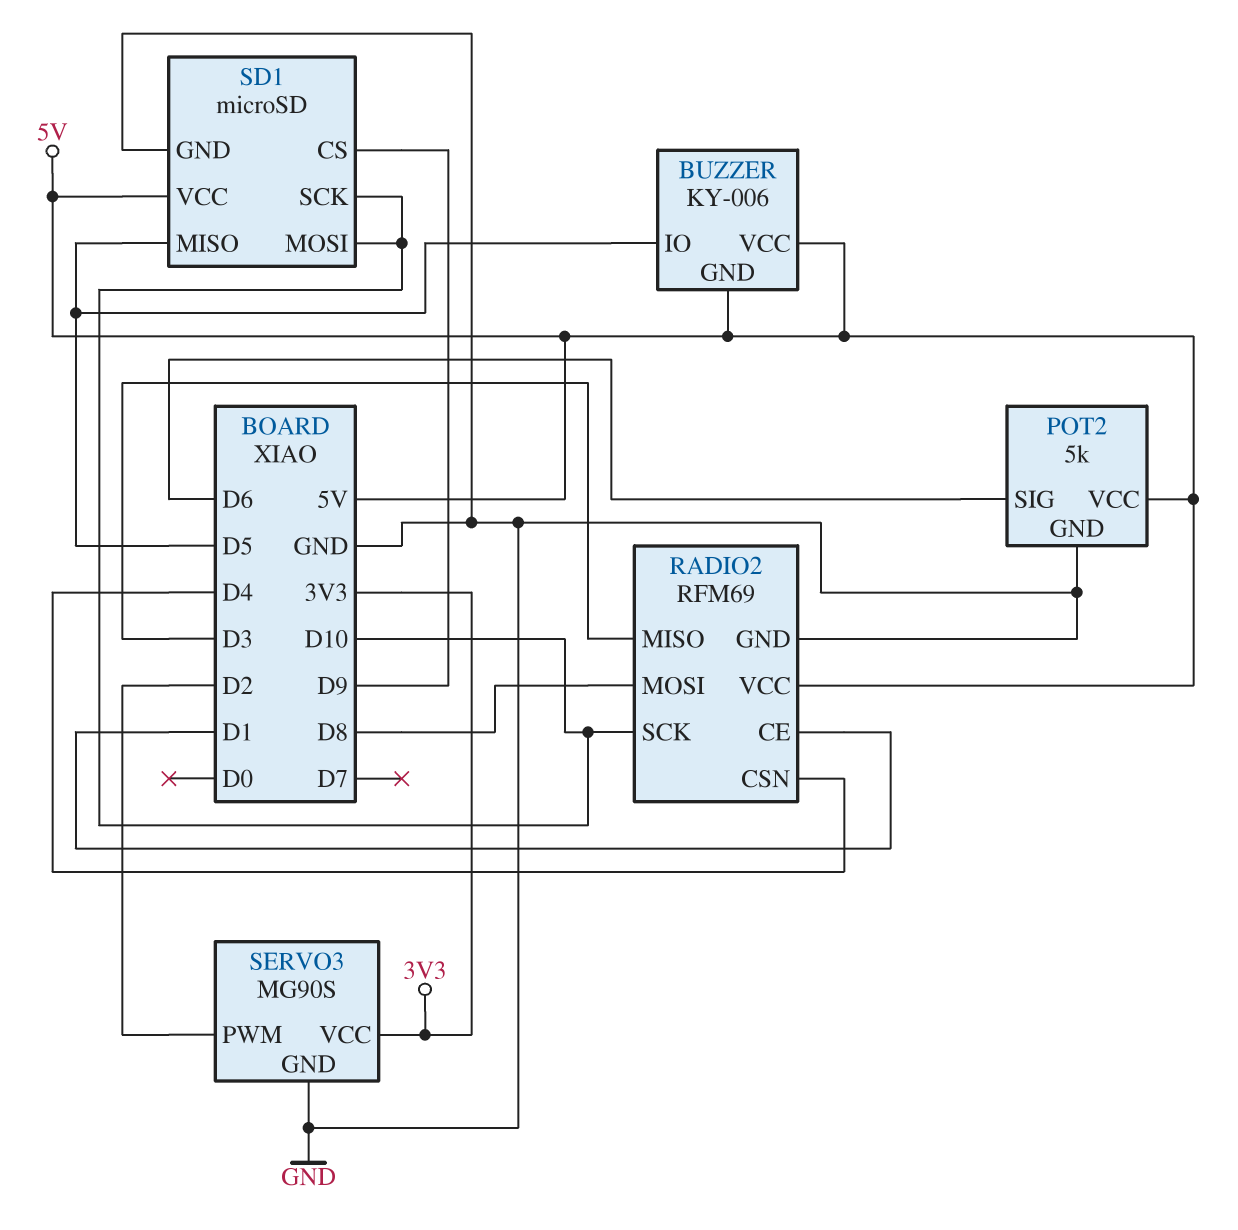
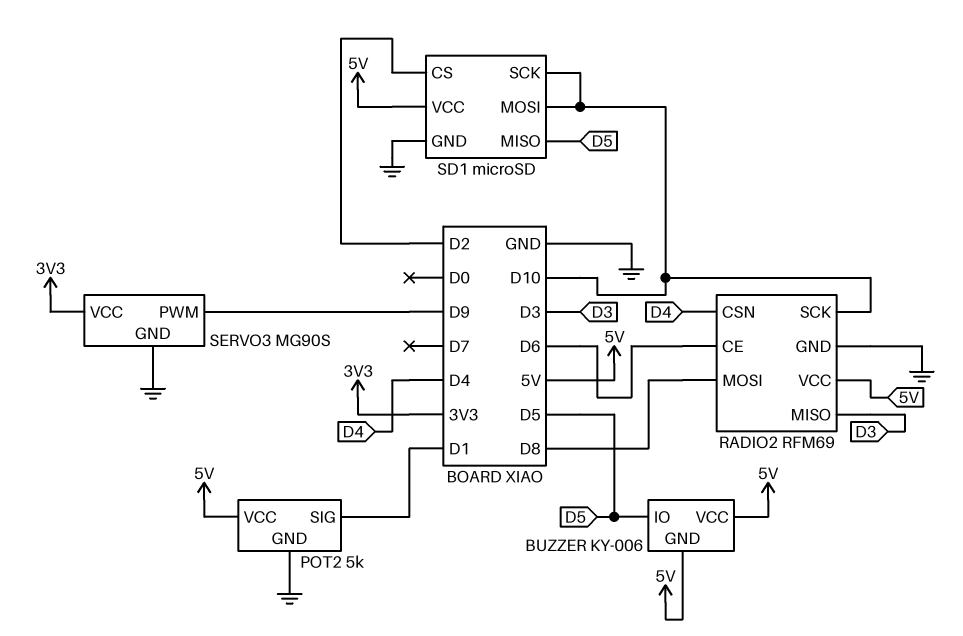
POT2 pin SIG: D6 -> D1
RADIO2 pin CE: D1 -> D6
SD1 pin CS: D9 -> D2
SERVO3 pin PWM: D2 -> D9

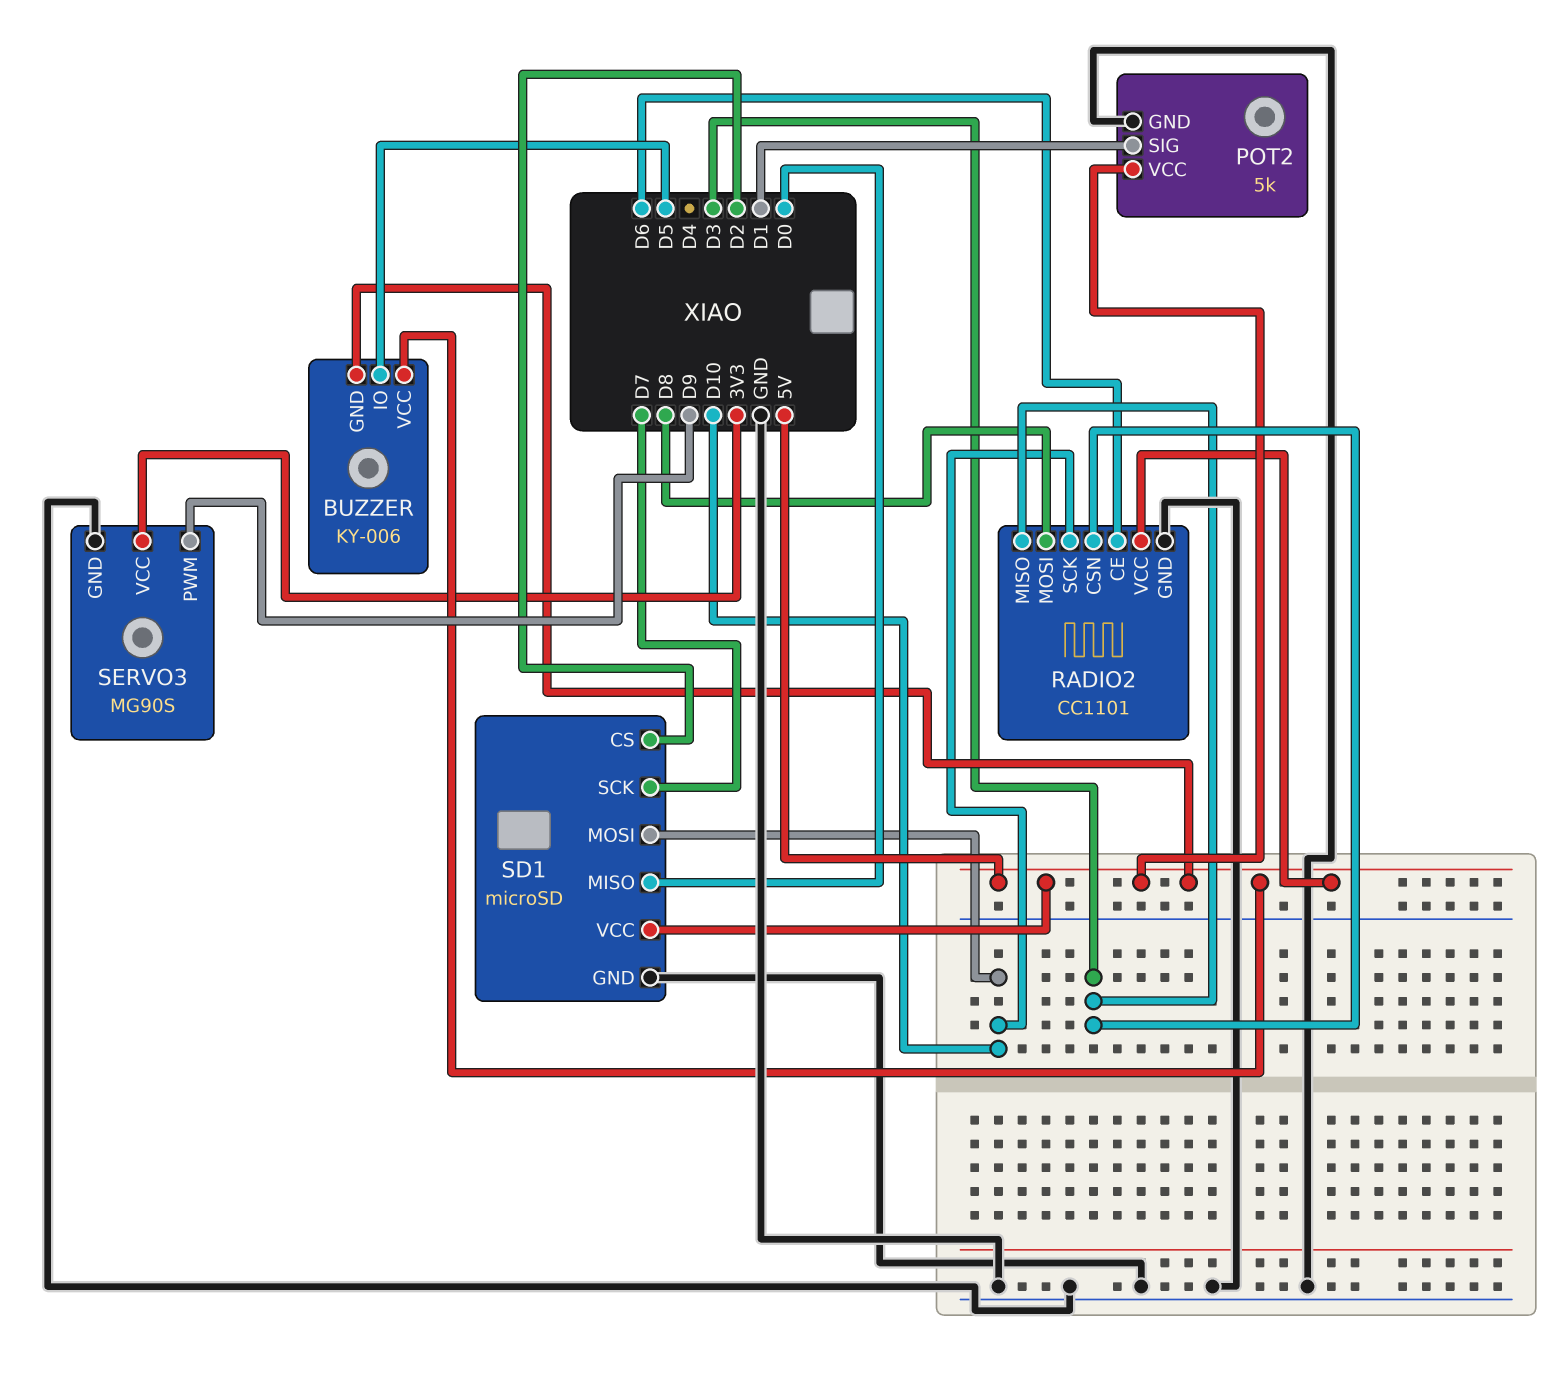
RADIO2: RFM69 -> CC1101
RADIO2 pin CSN: D4 -> D3
SD1 pin MISO: D5 -> D0
SD1 pin SCK: D10 -> D7

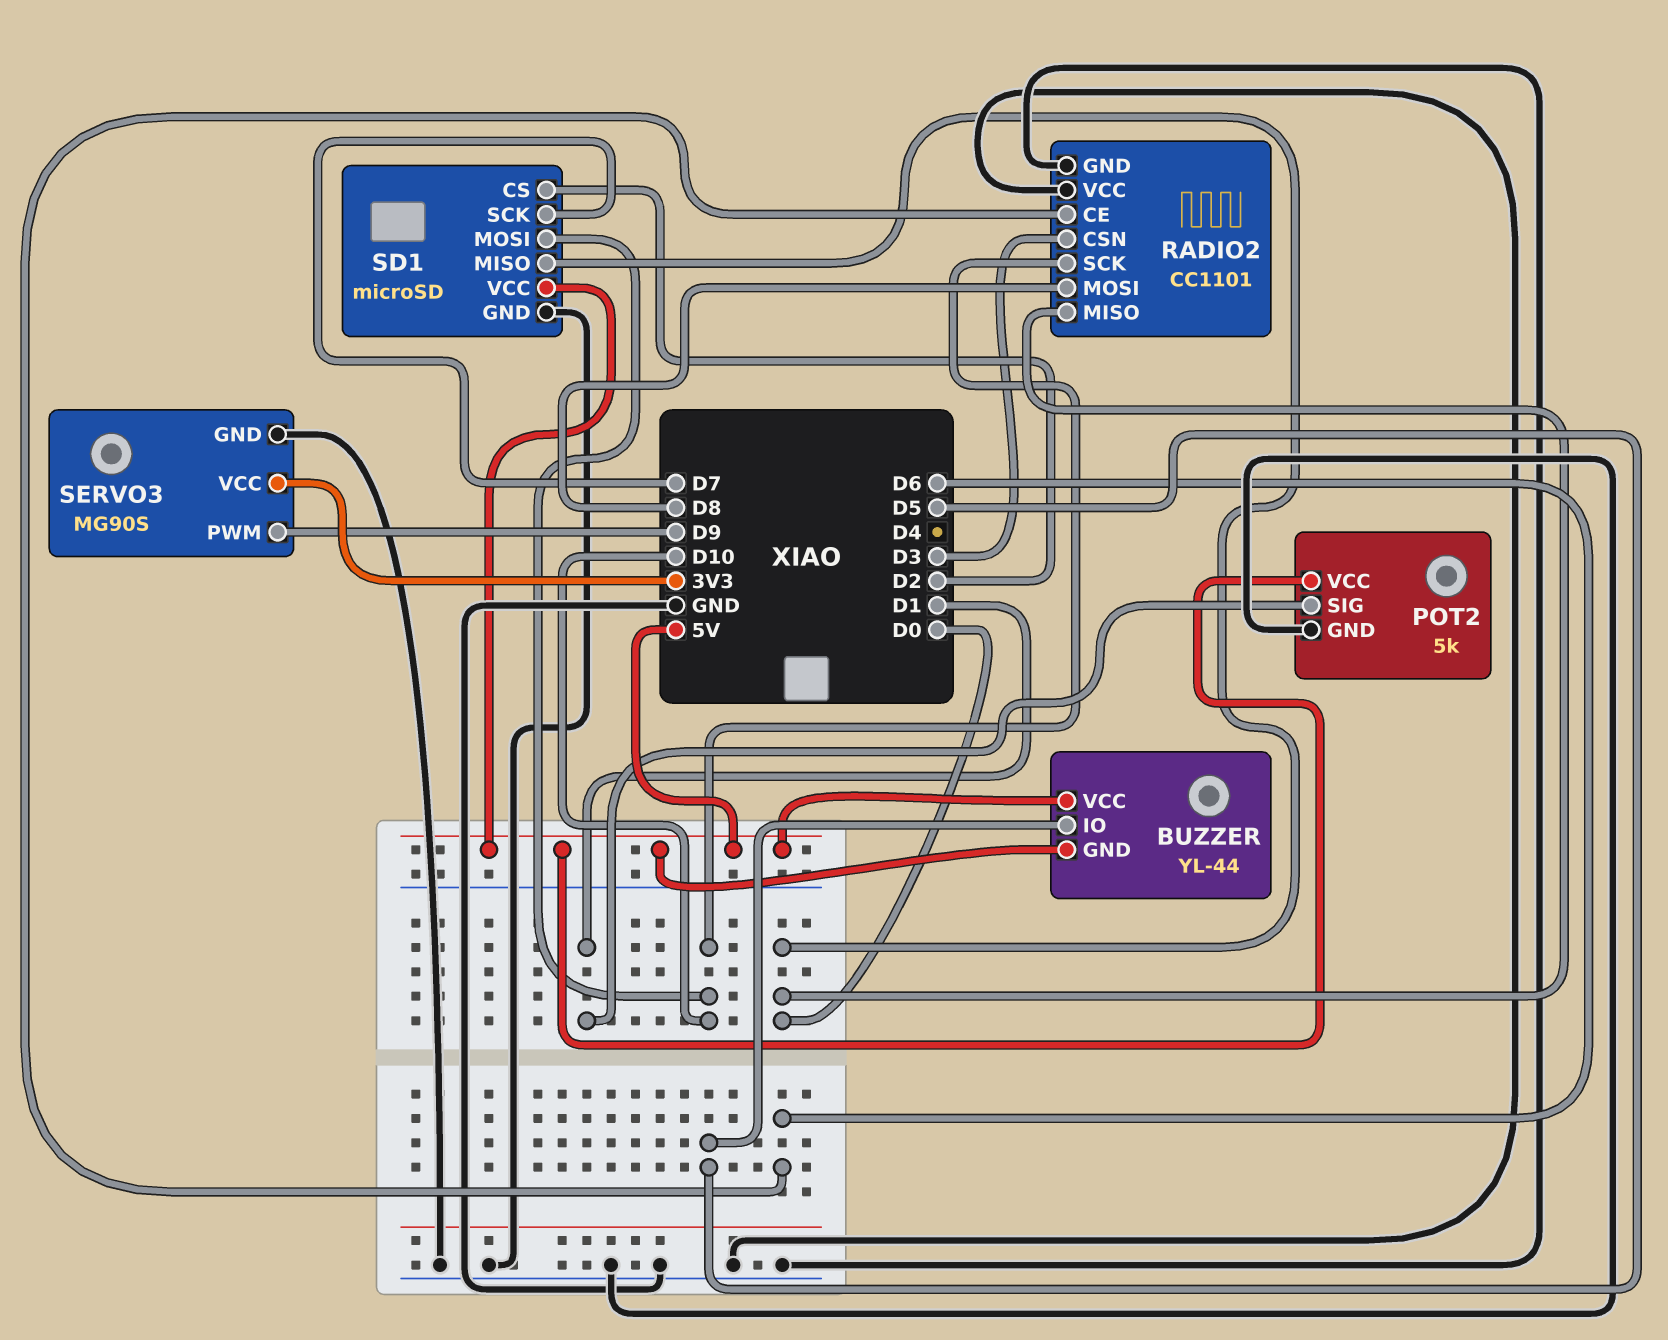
BUZZER: KY-006 -> YL-44
RADIO2 pin MISO: D3 -> D0
RADIO2 pin VCC: 5V -> GND

